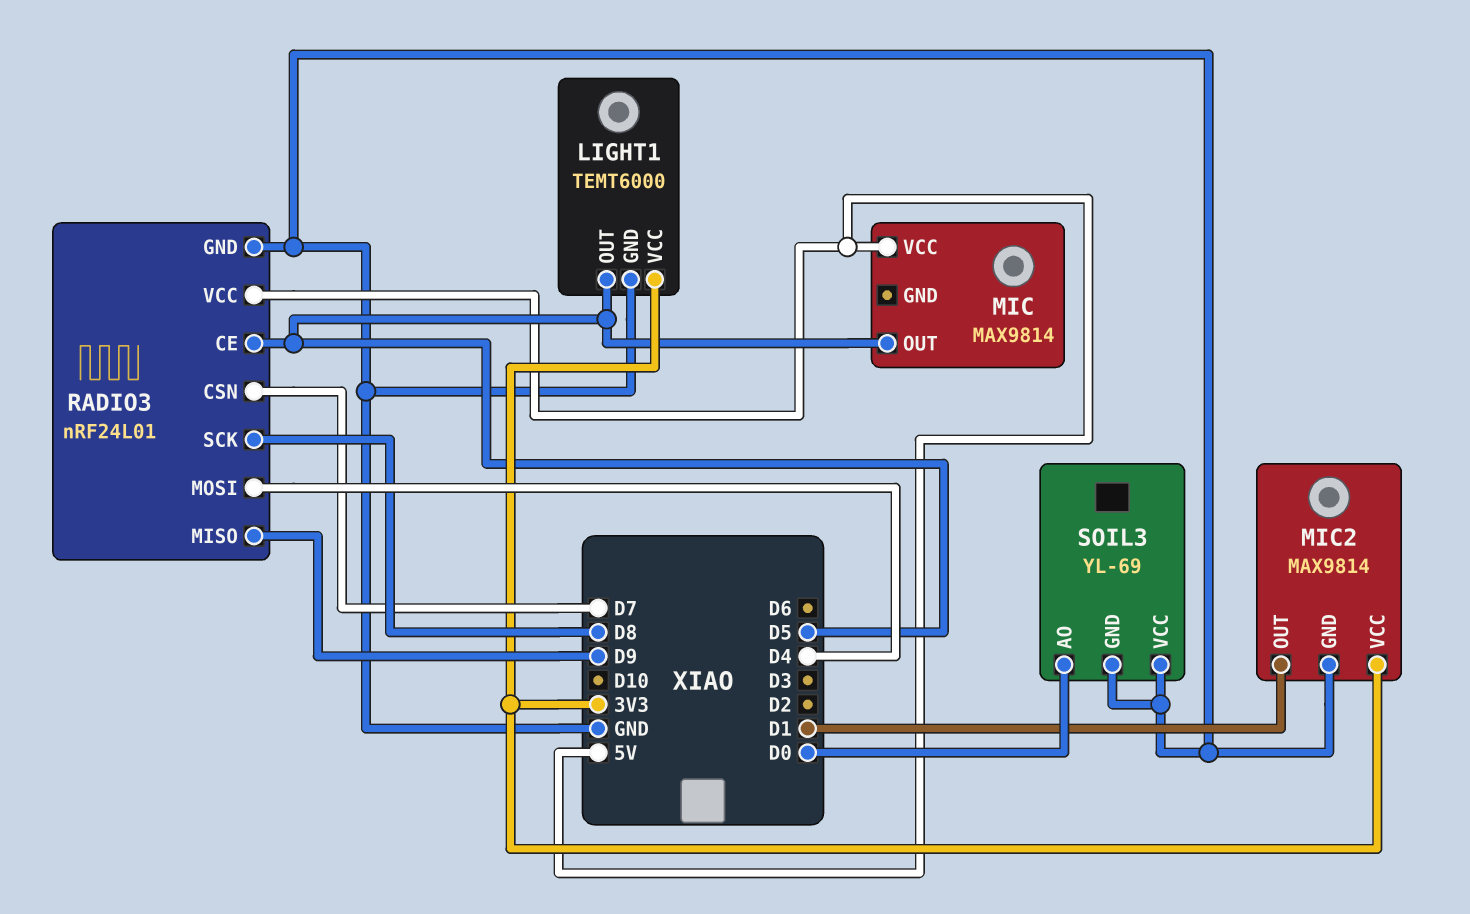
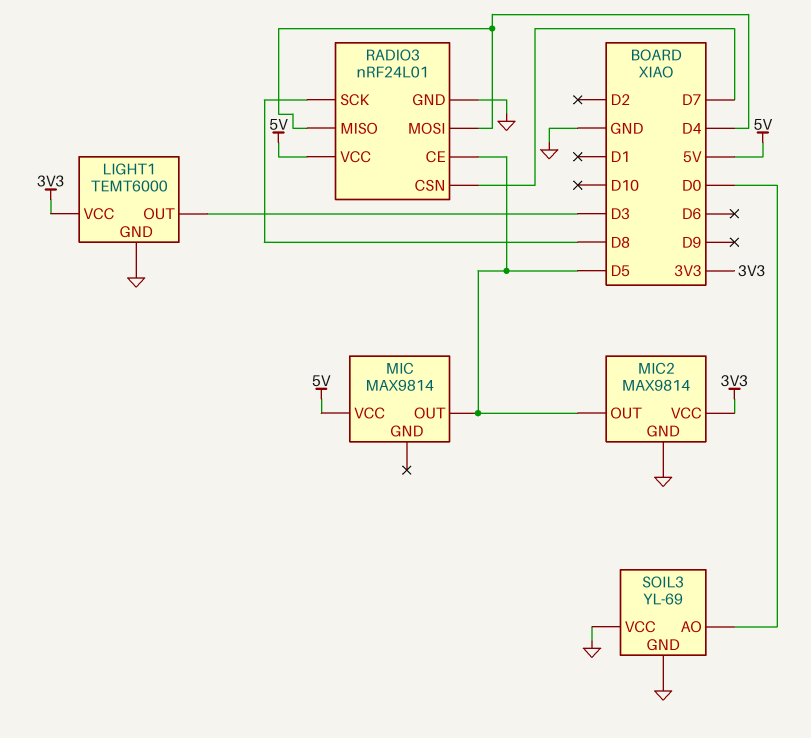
LIGHT1 pin OUT: D5 -> D3
MIC2 pin OUT: D1 -> D5
RADIO3 pin MISO: D9 -> D4

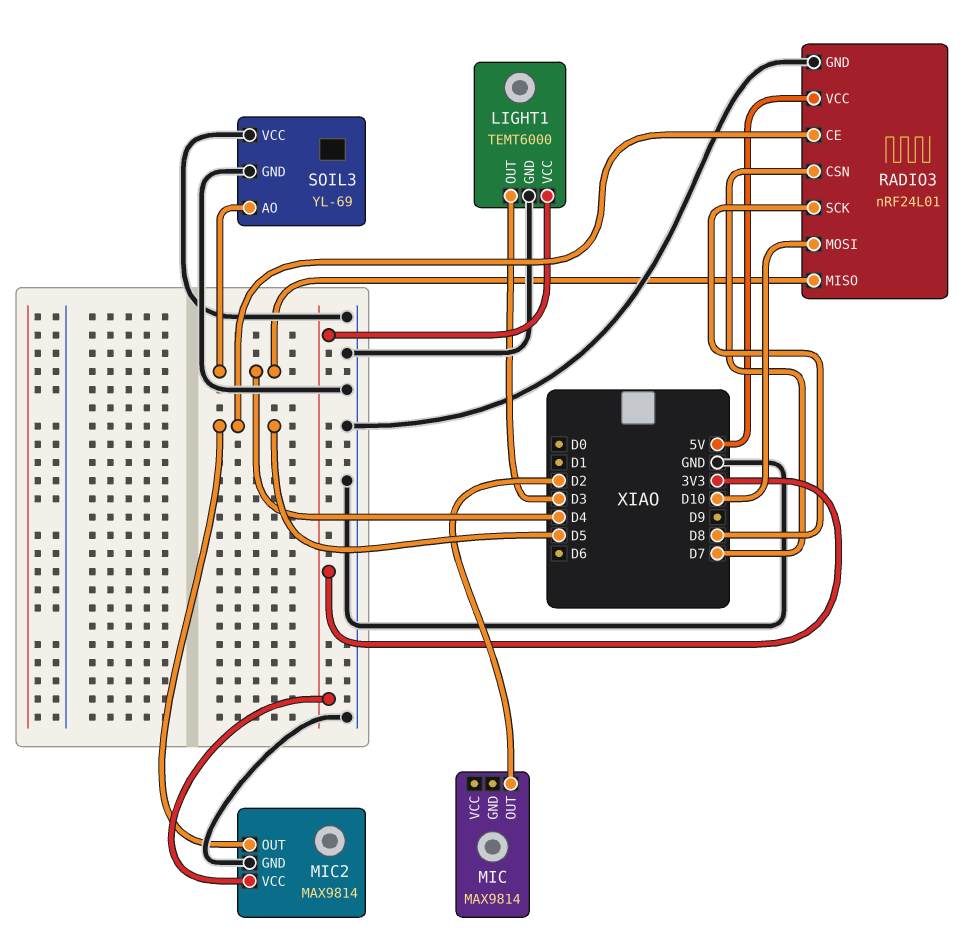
MIC pin OUT: D5 -> D2
MIC pin VCC: 5V -> none
RADIO3 pin MOSI: D4 -> D10
SOIL3 pin AO: D0 -> D4

